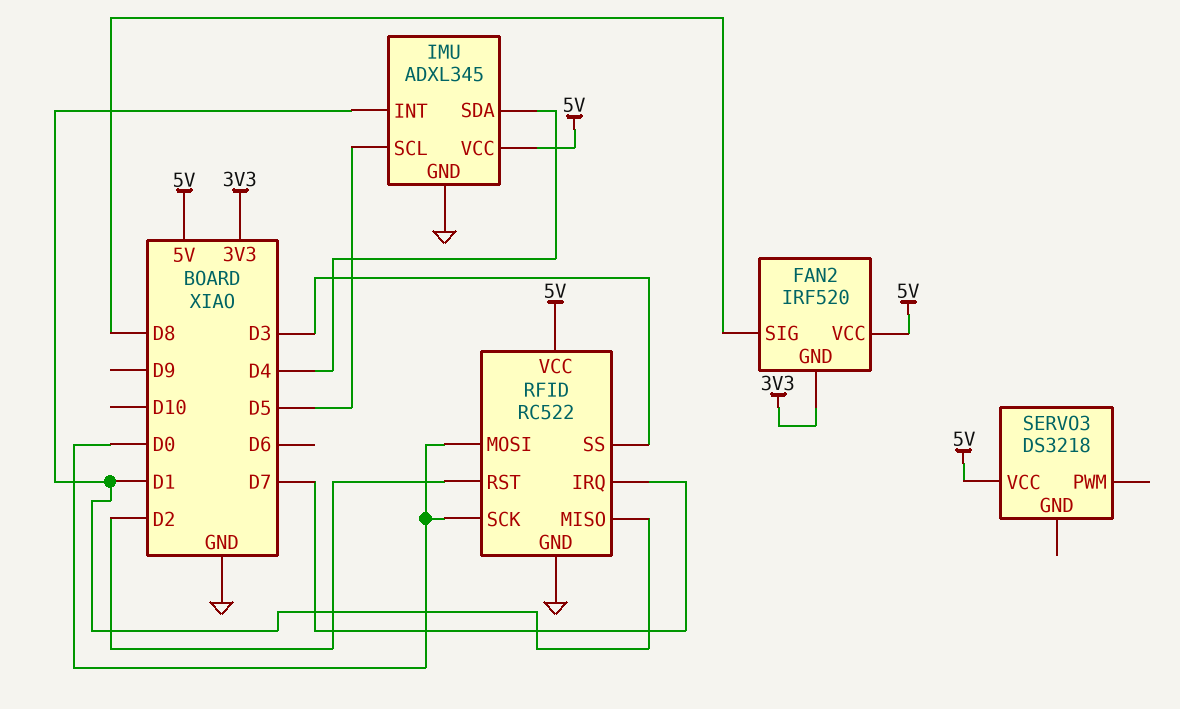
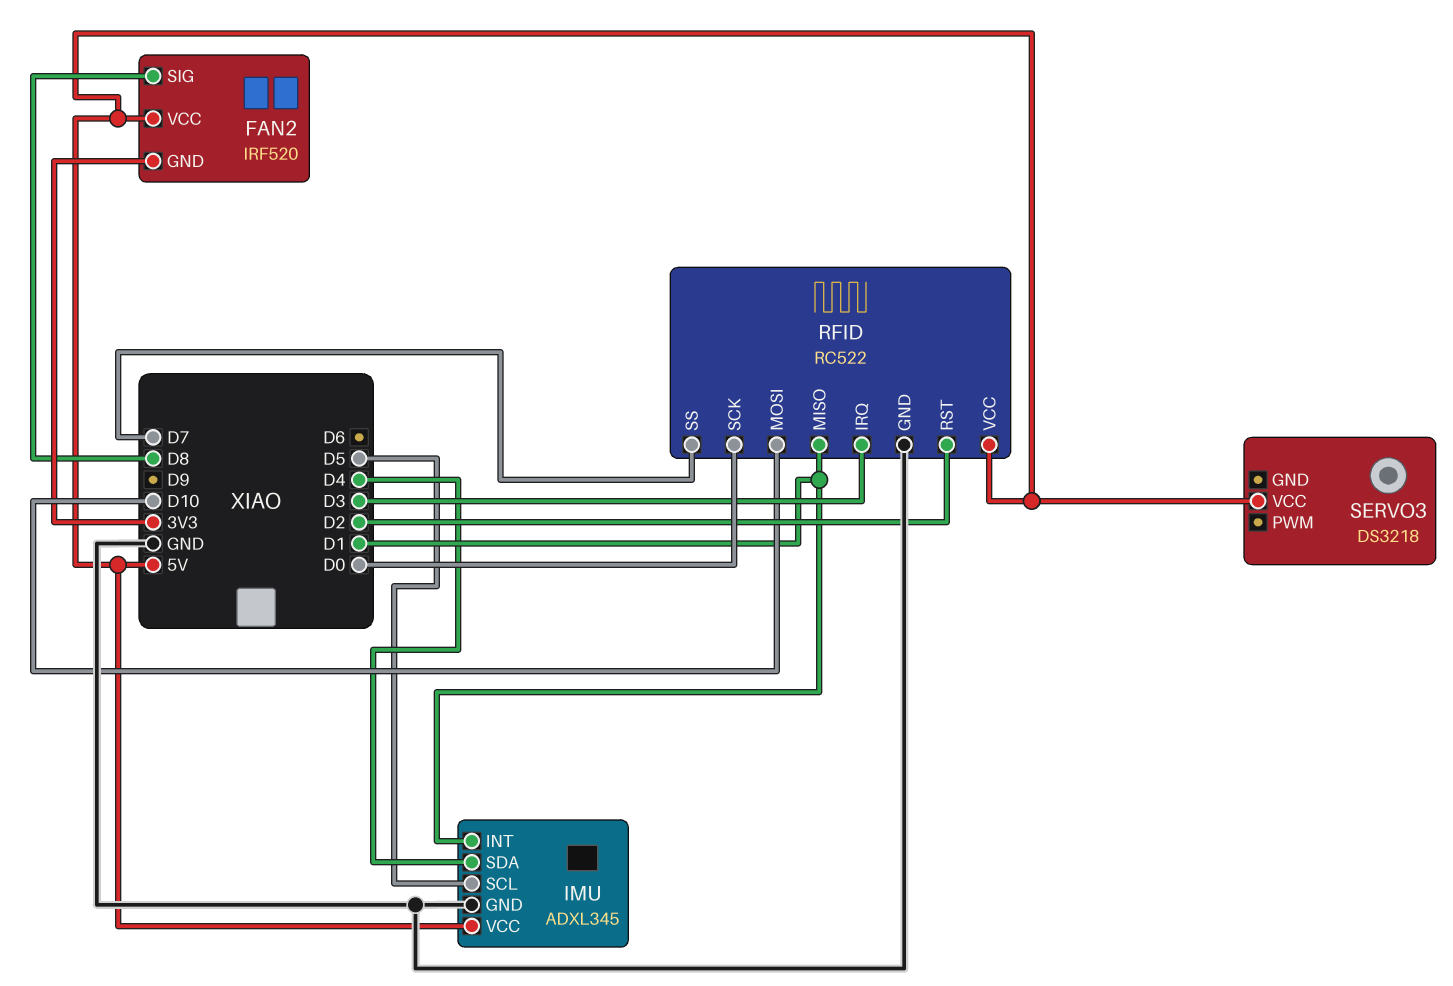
RFID pin IRQ: D7 -> D3
RFID pin MOSI: D0 -> D10
RFID pin SS: D3 -> D7

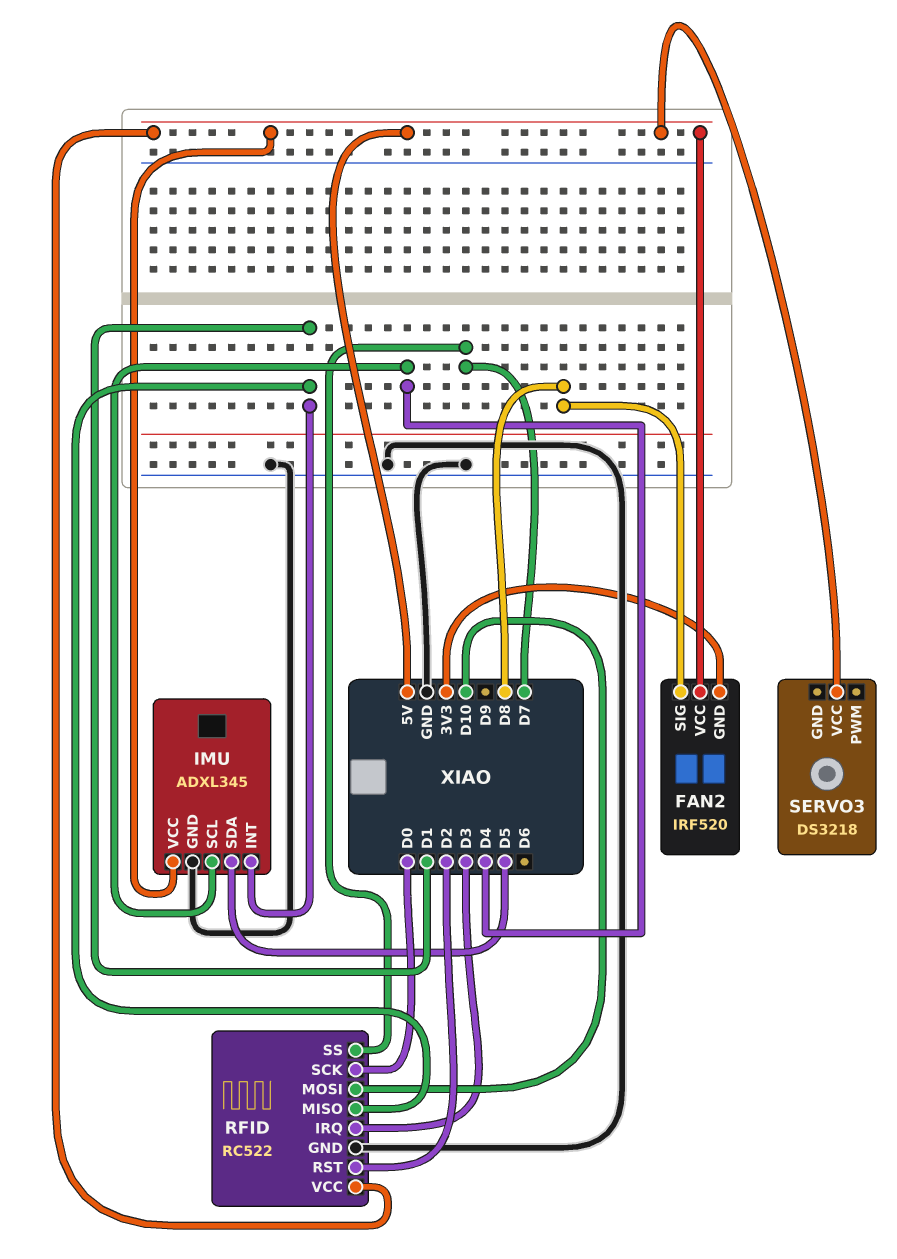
IMU pin SCL: D5 -> D4
IMU pin SDA: D4 -> D5

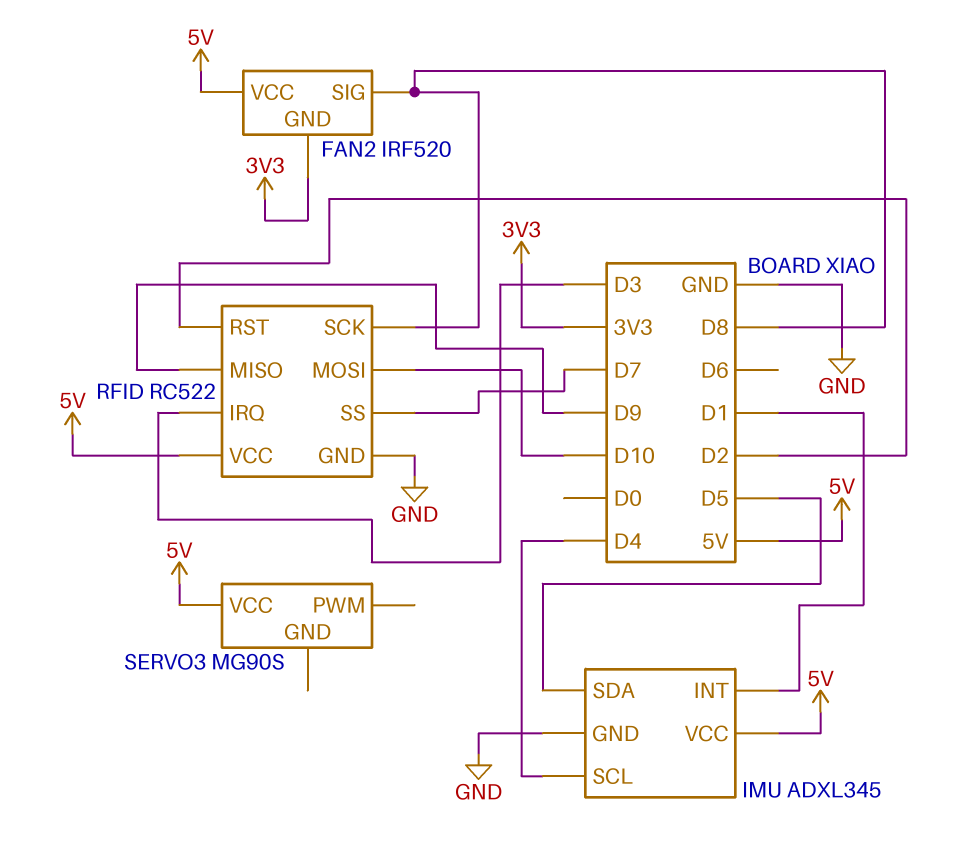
RFID pin MISO: D1 -> D9
RFID pin SCK: D0 -> D8
SERVO3: DS3218 -> MG90S

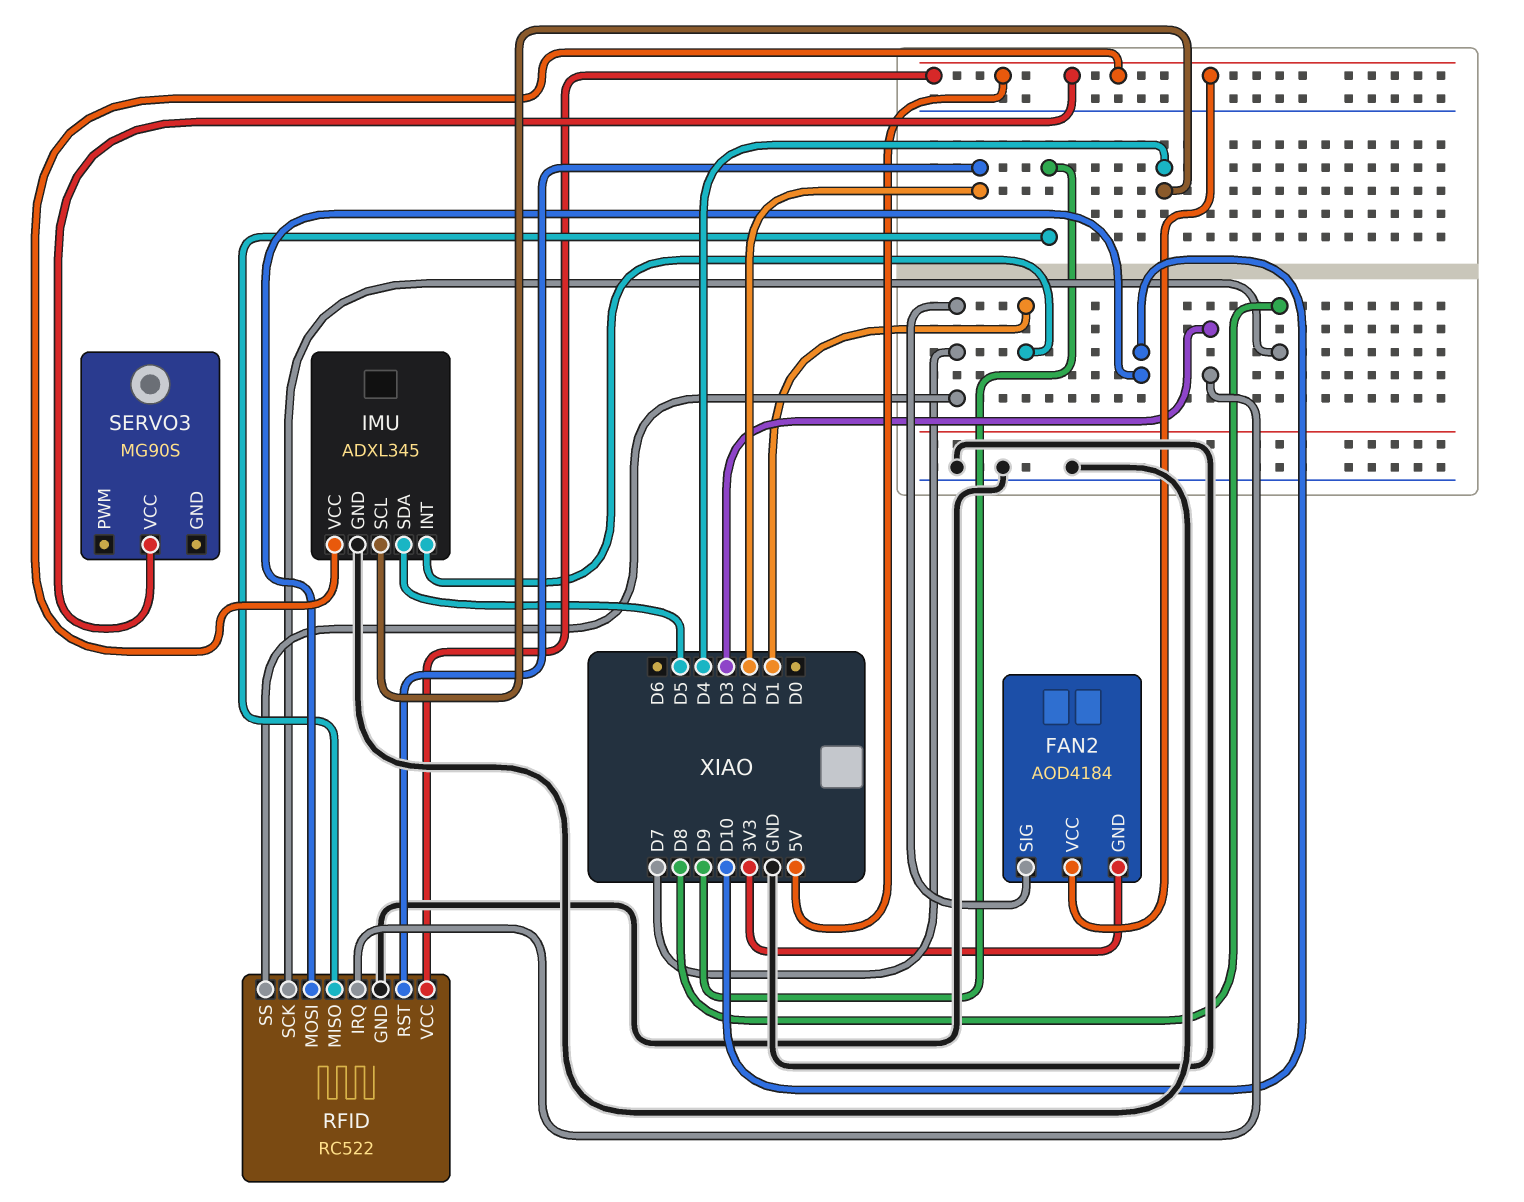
FAN2: IRF520 -> AOD4184
FAN2 pin SIG: D8 -> D7

